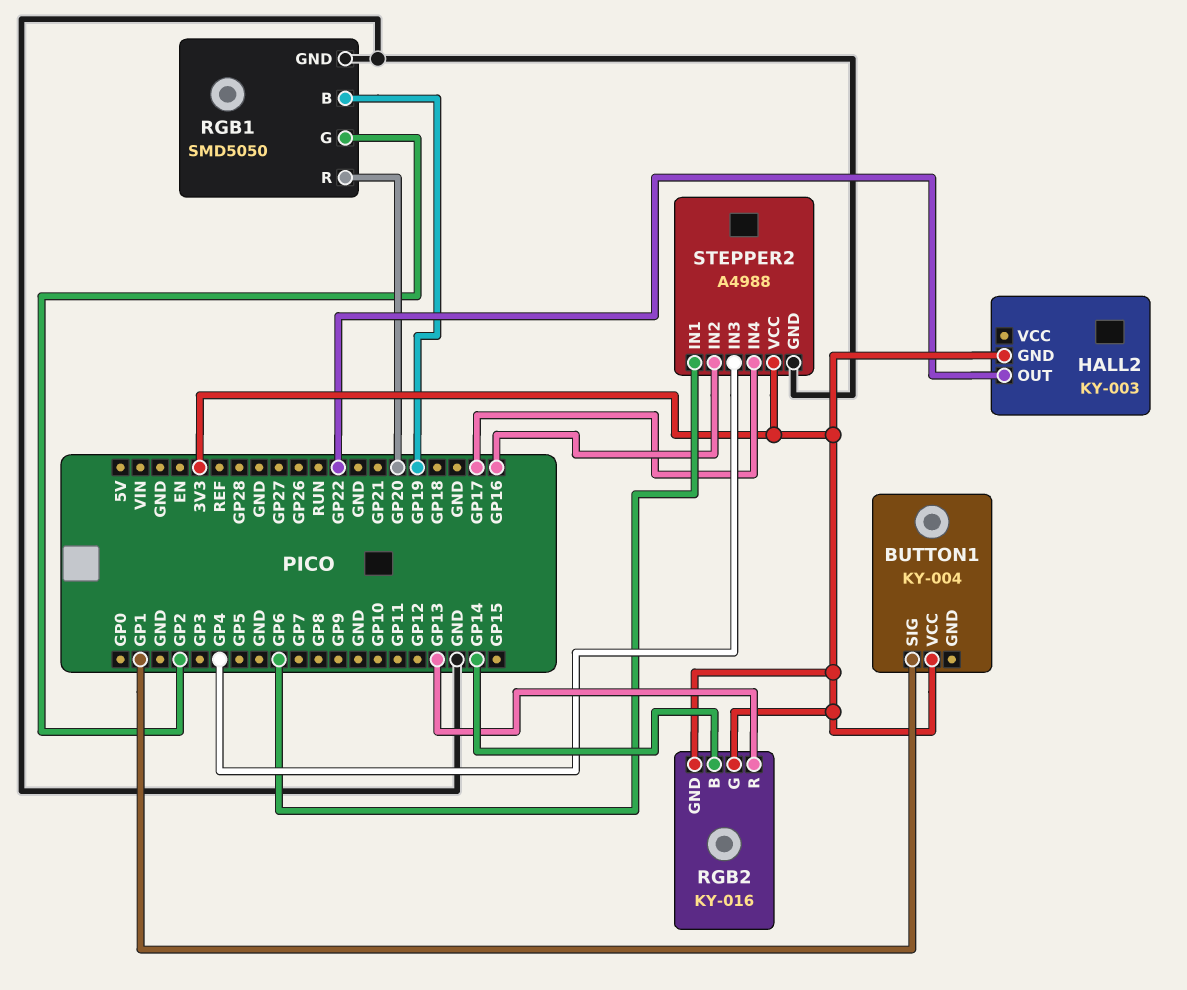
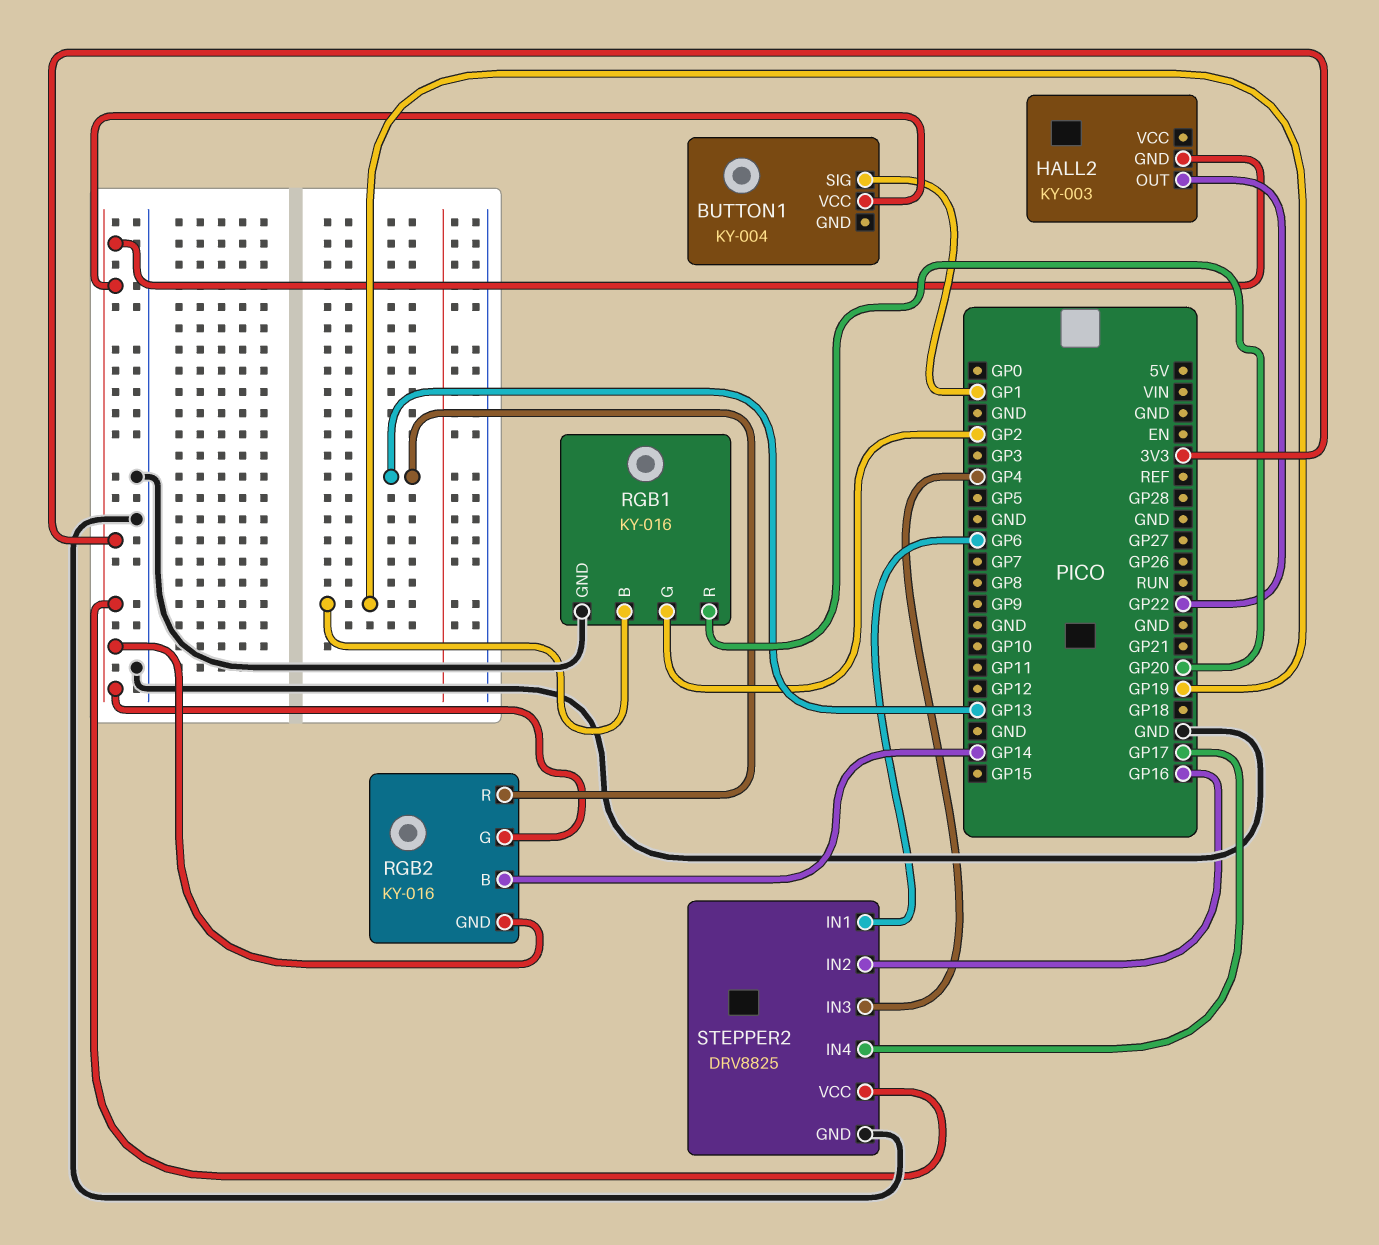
RGB1: SMD5050 -> KY-016
STEPPER2: A4988 -> DRV8825

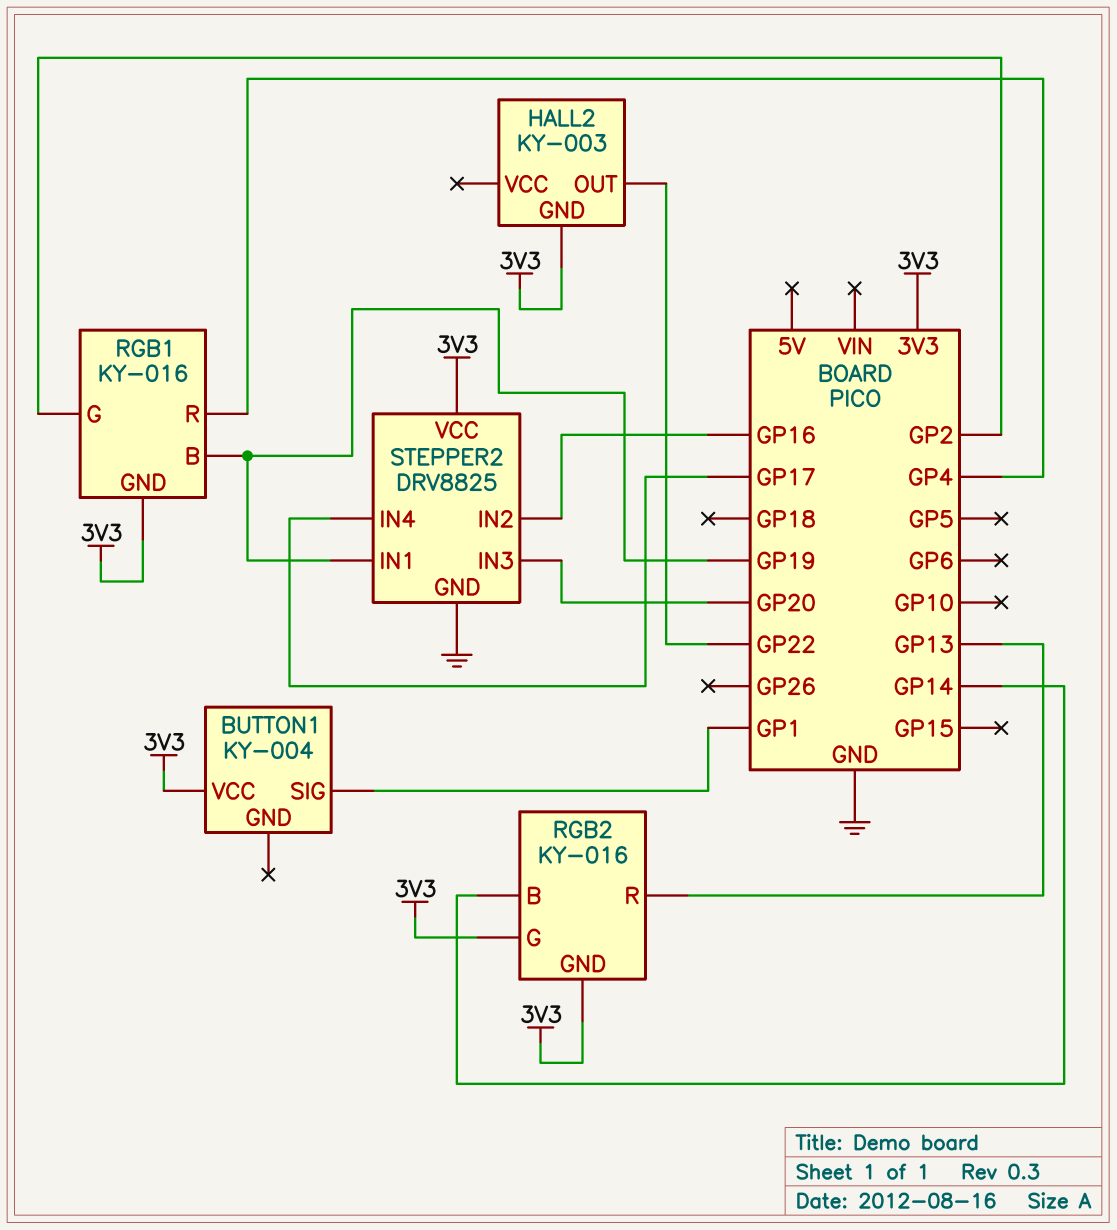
RGB1 pin GND: GND -> 3V3
RGB1 pin R: GP20 -> GP4
STEPPER2 pin IN1: GP6 -> GP19
STEPPER2 pin IN3: GP4 -> GP20

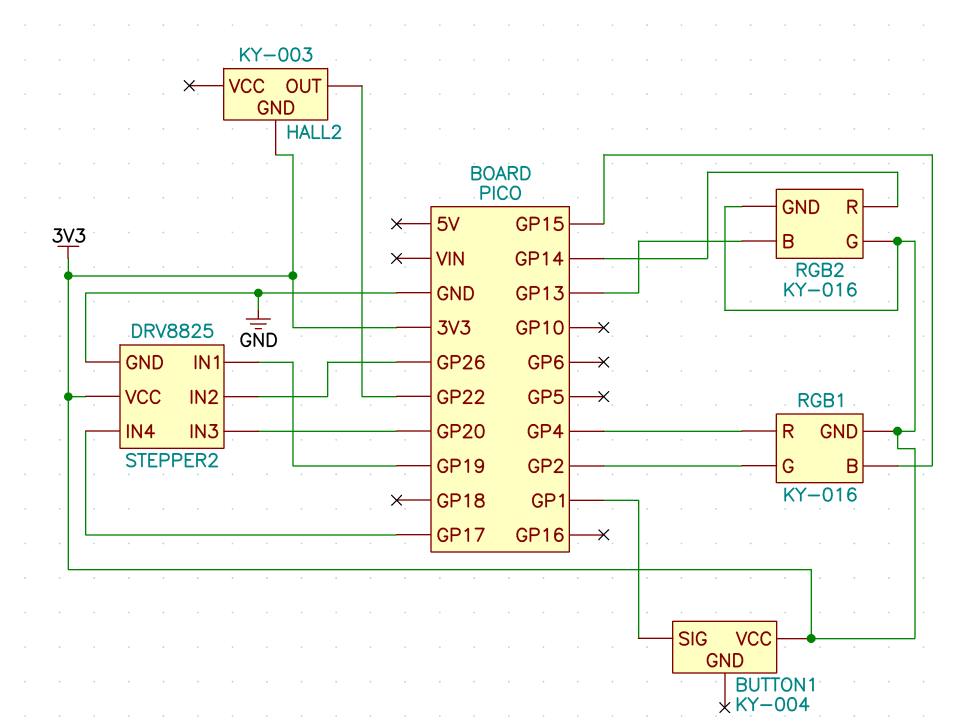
RGB1 pin B: GP19 -> GP15
RGB2 pin B: GP14 -> GP13
RGB2 pin R: GP13 -> GP14
STEPPER2 pin IN2: GP16 -> GP26

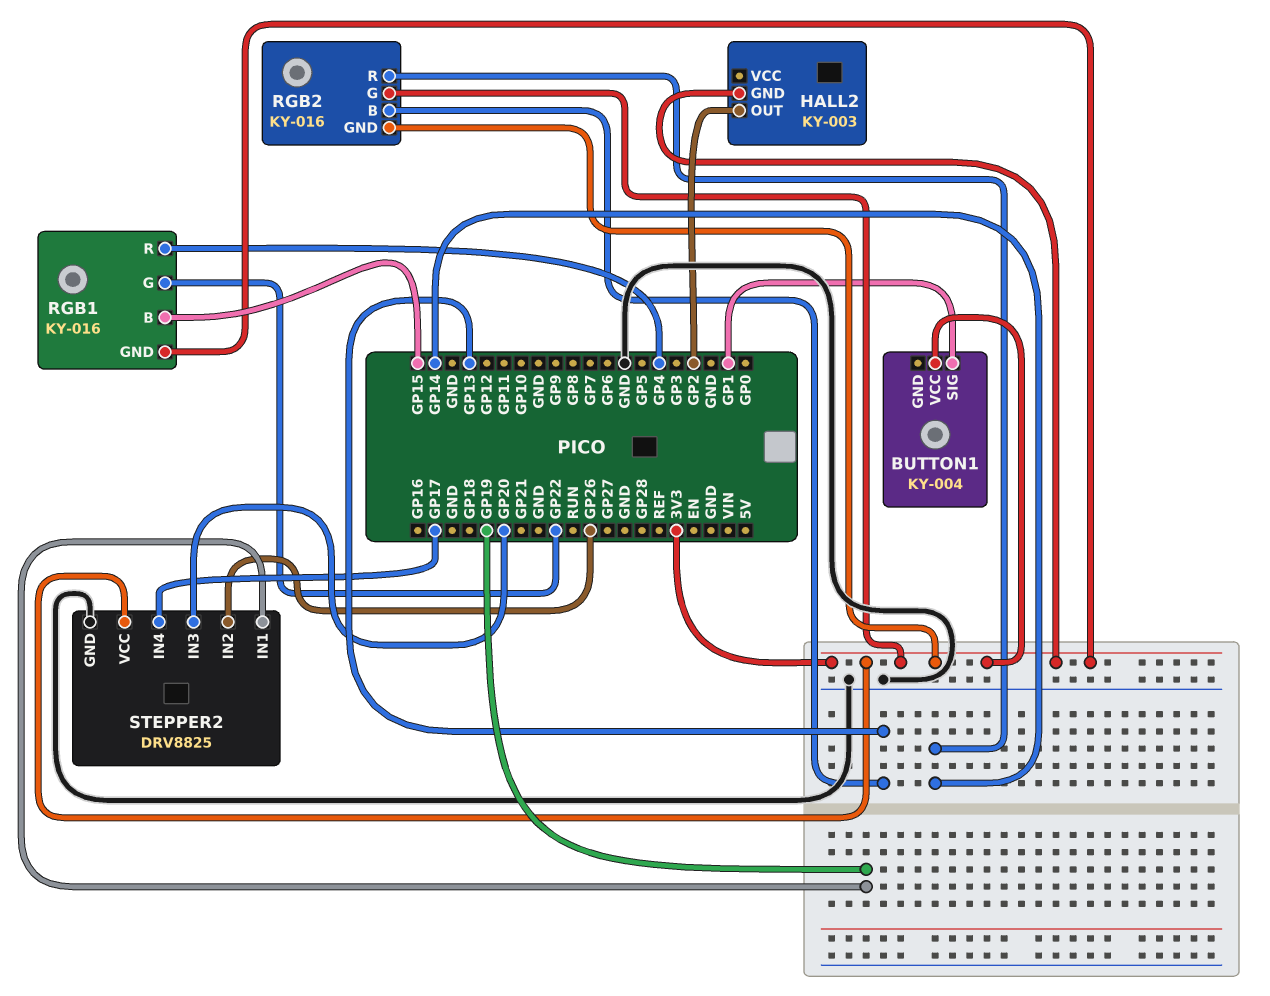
HALL2 pin OUT: GP22 -> GP2
RGB1 pin G: GP2 -> GP22

